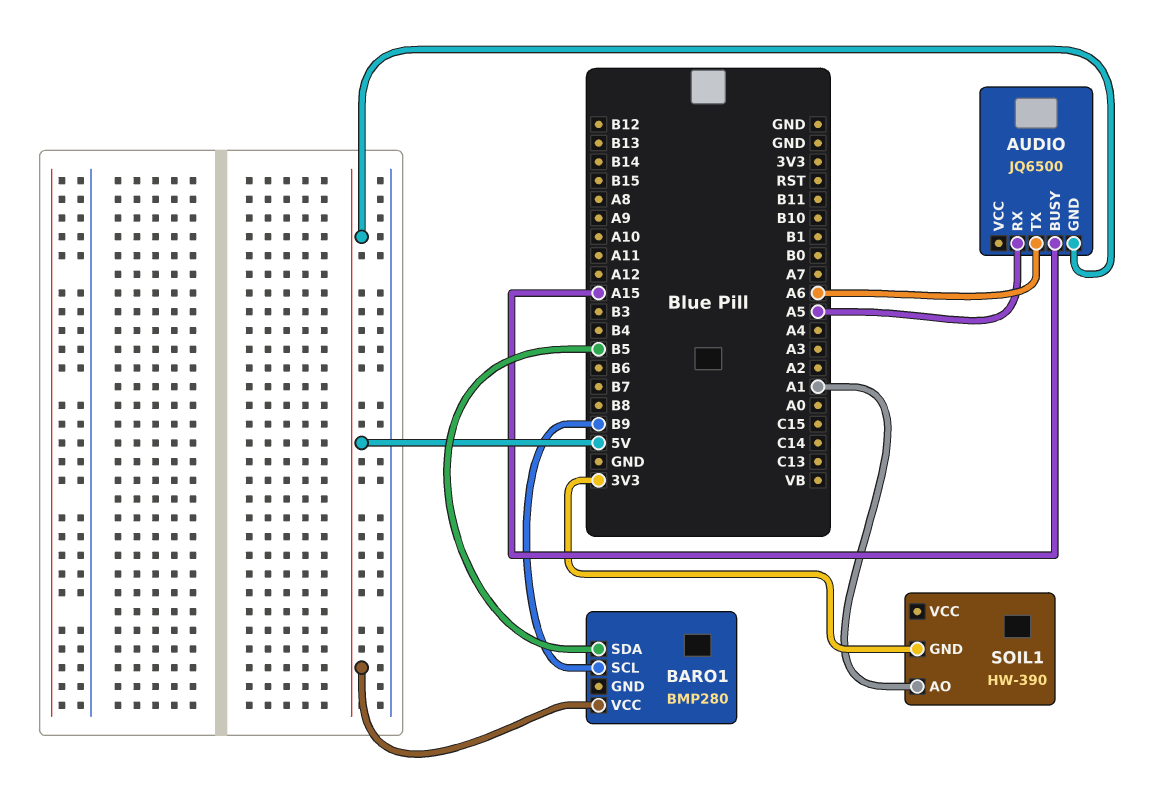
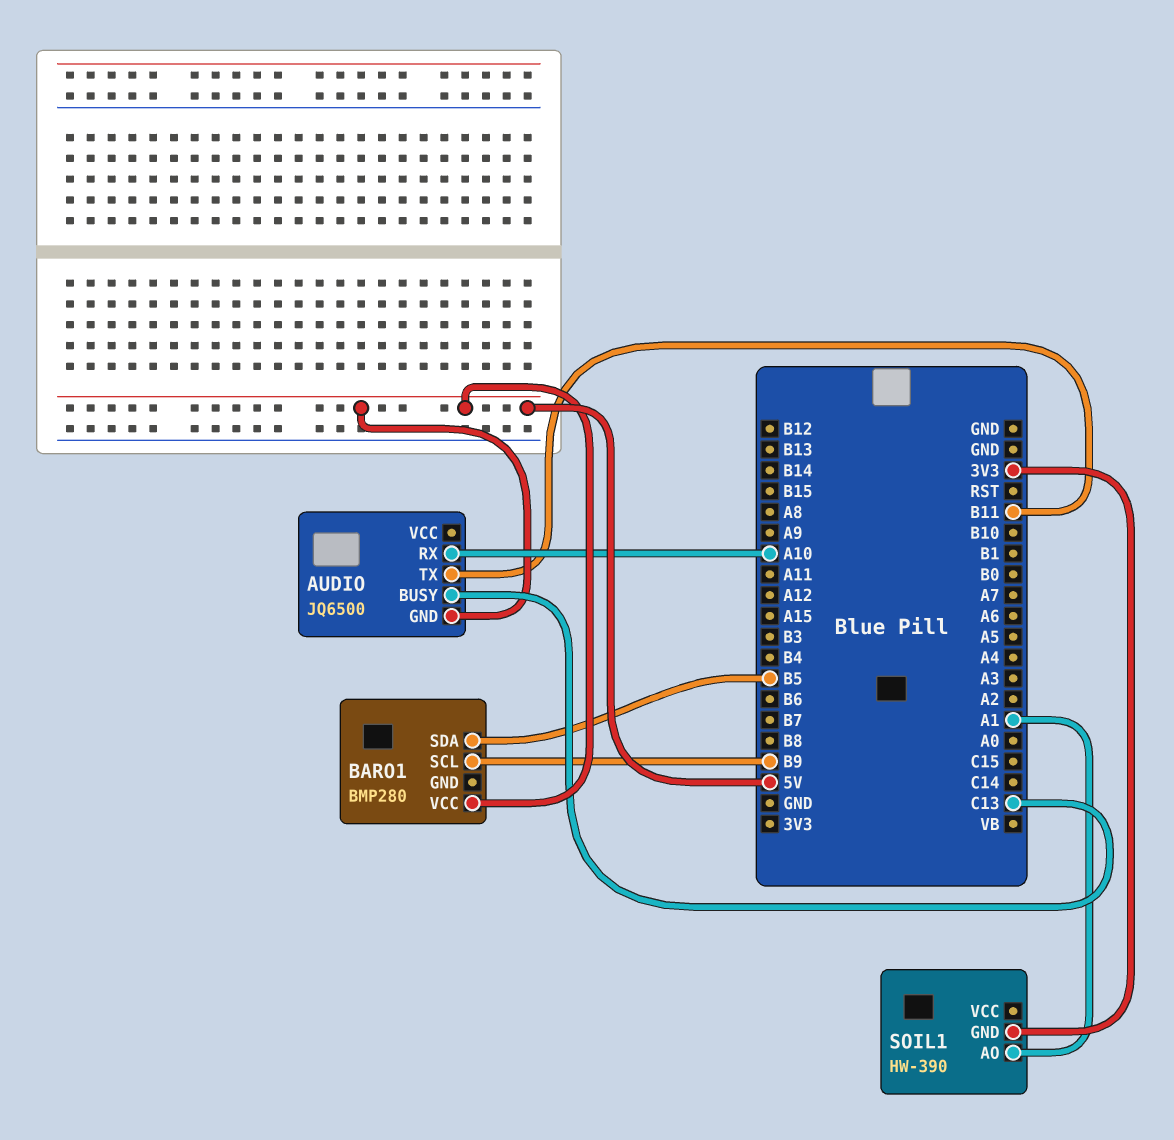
AUDIO pin BUSY: A15 -> C13
AUDIO pin RX: A5 -> A10
AUDIO pin TX: A6 -> B11

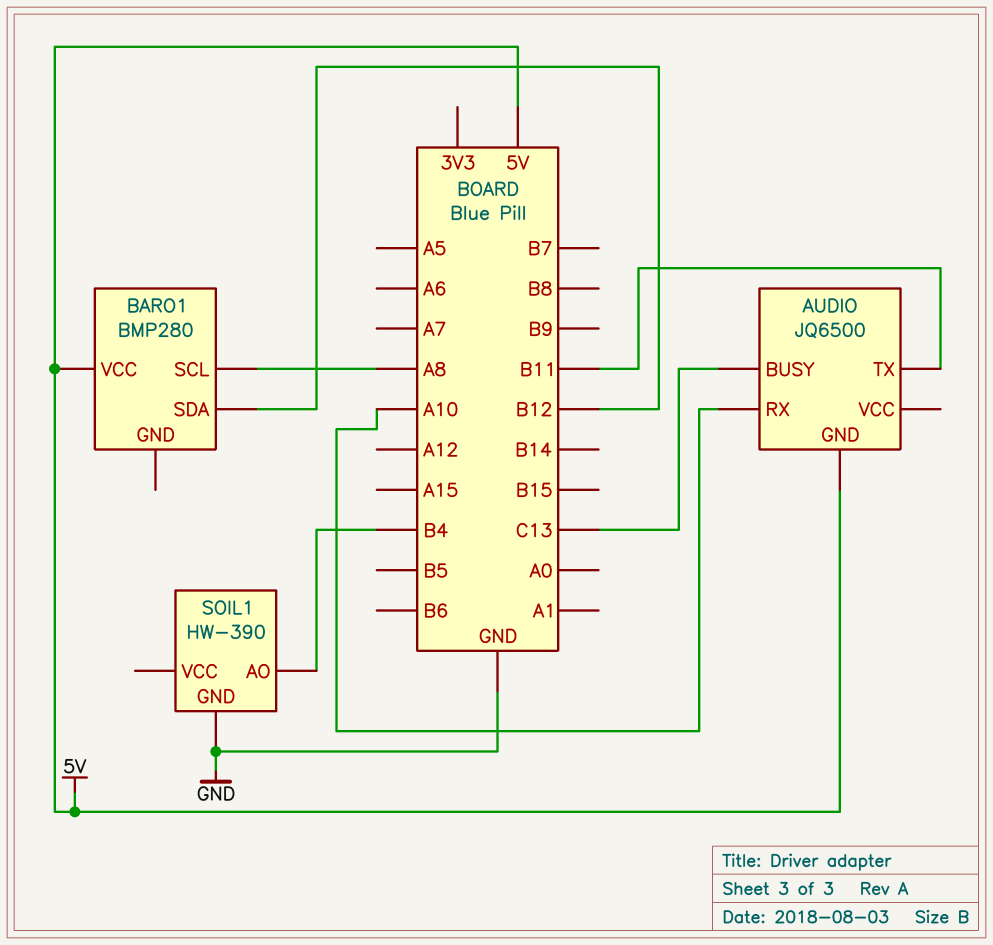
BARO1 pin SCL: B9 -> A8
BARO1 pin SDA: B5 -> B12
SOIL1 pin AO: A1 -> B4
SOIL1 pin GND: 3V3 -> GND

